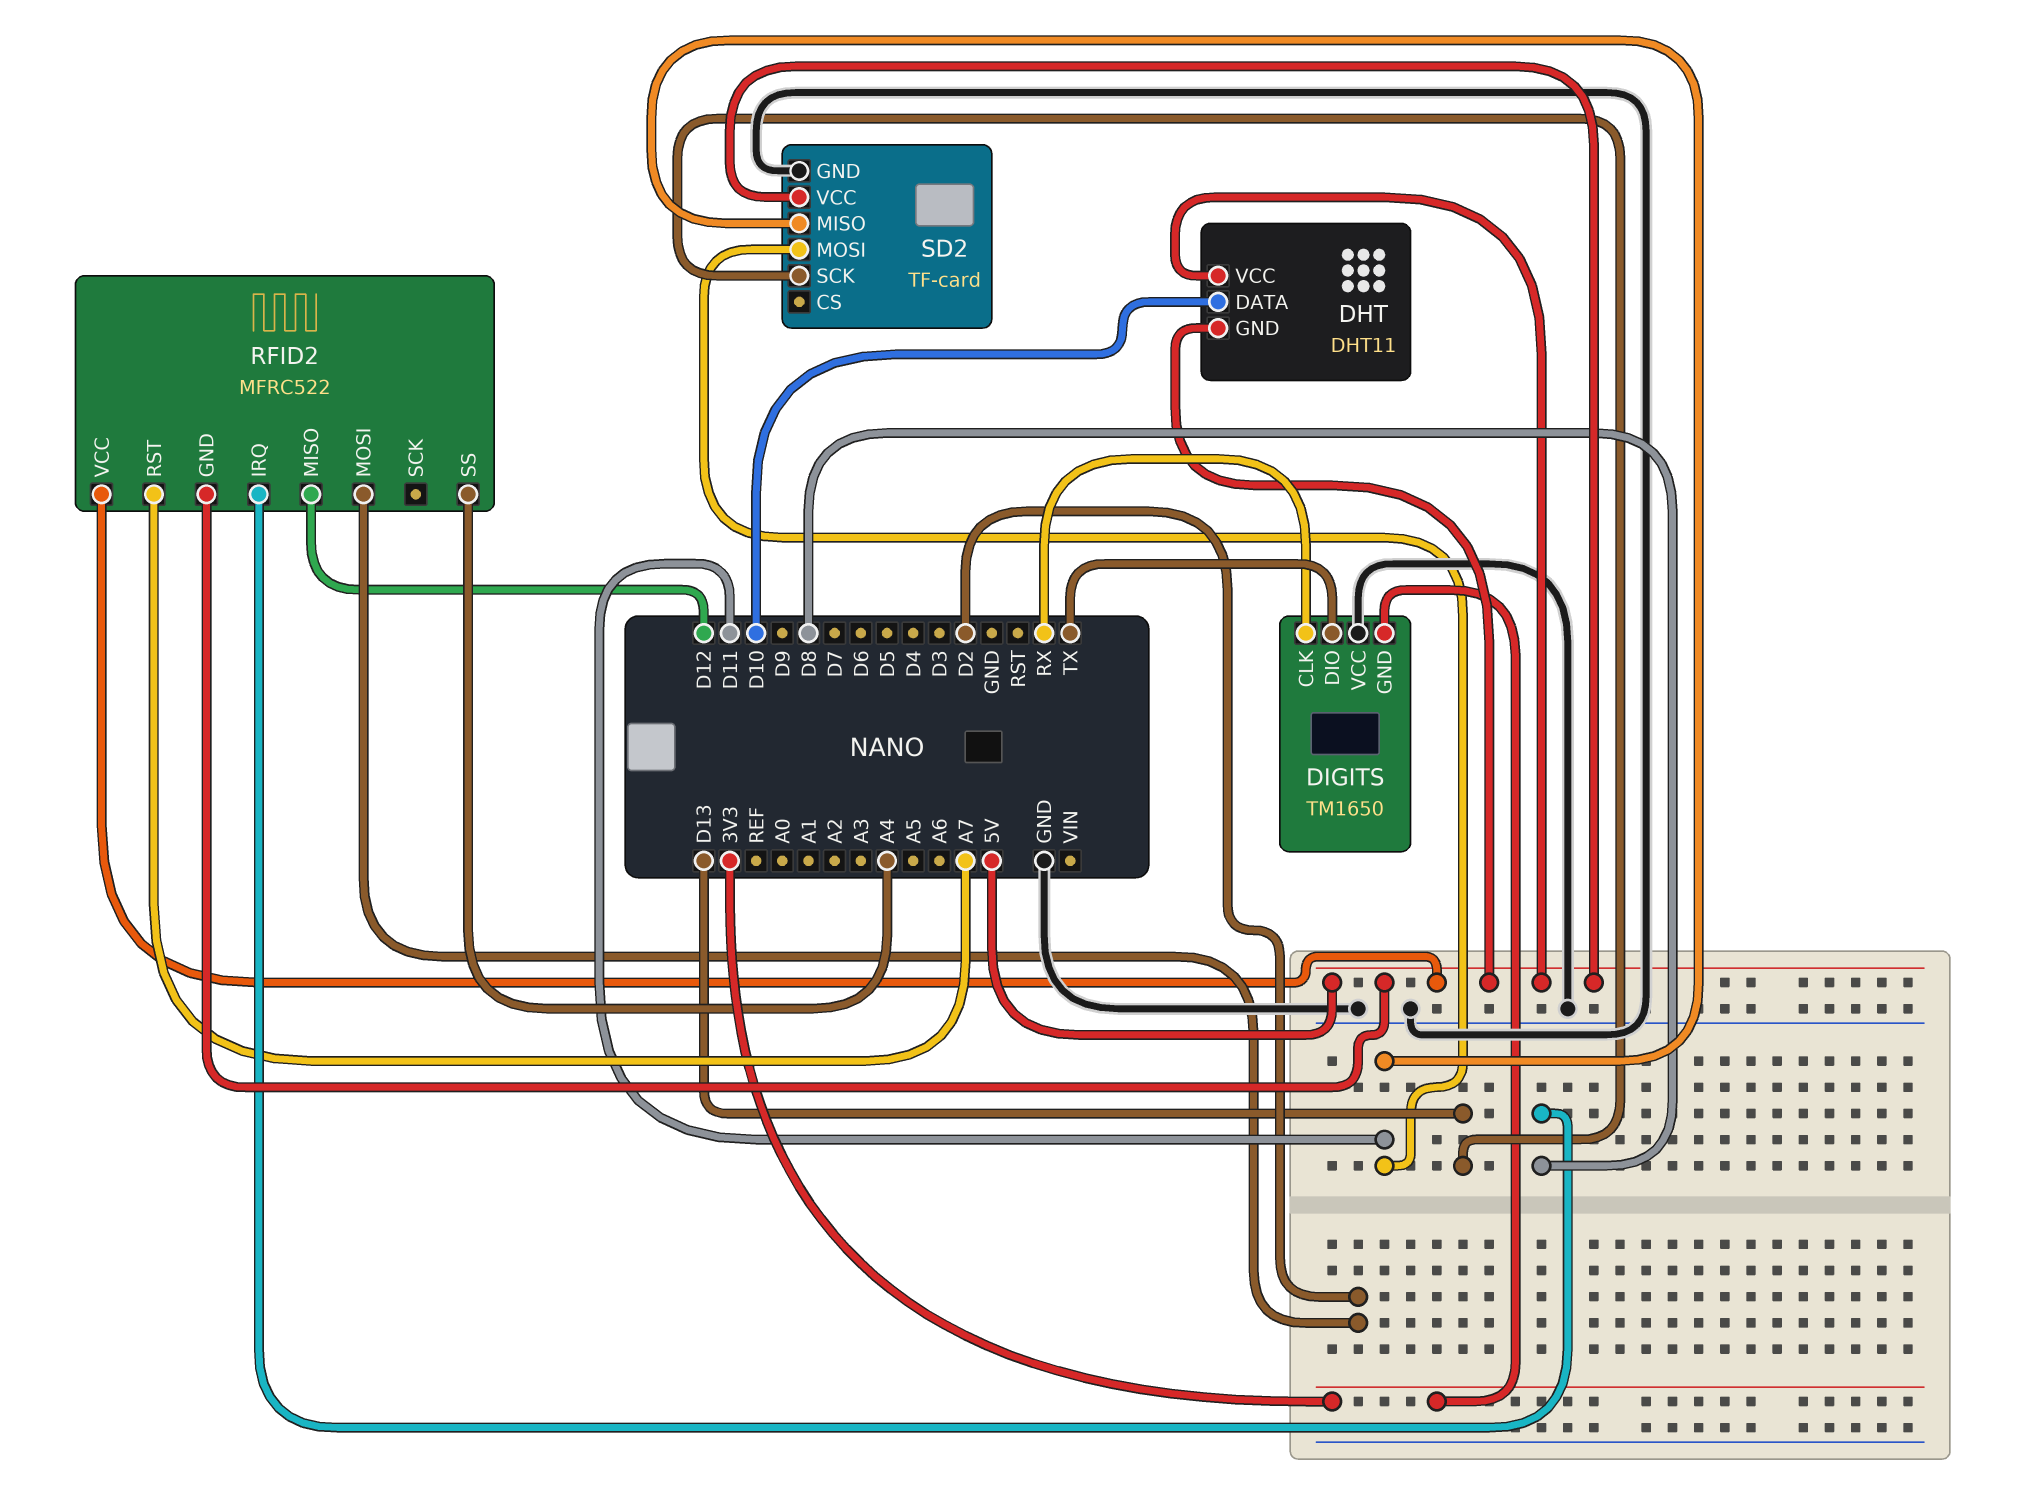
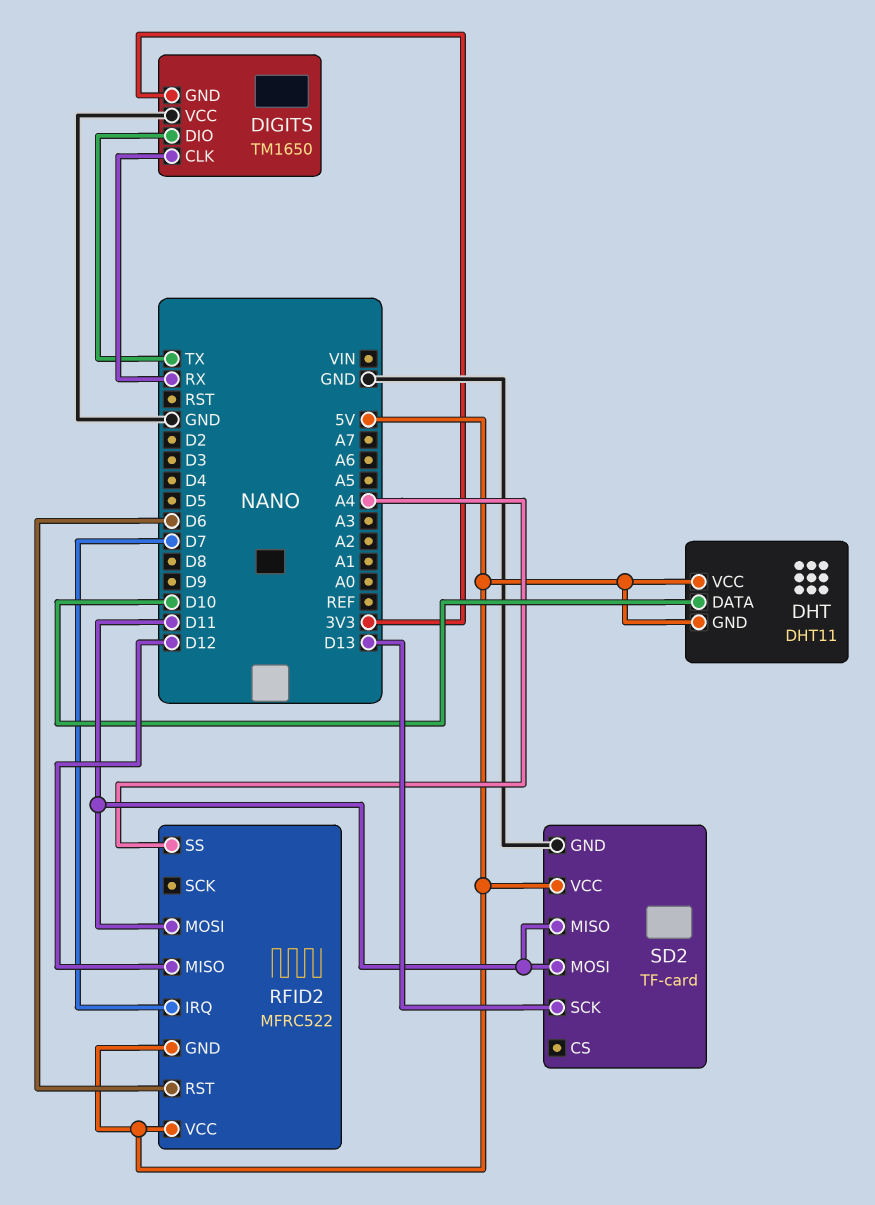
RFID2 pin IRQ: D8 -> D7
RFID2 pin MOSI: D2 -> D11
RFID2 pin RST: A7 -> D6

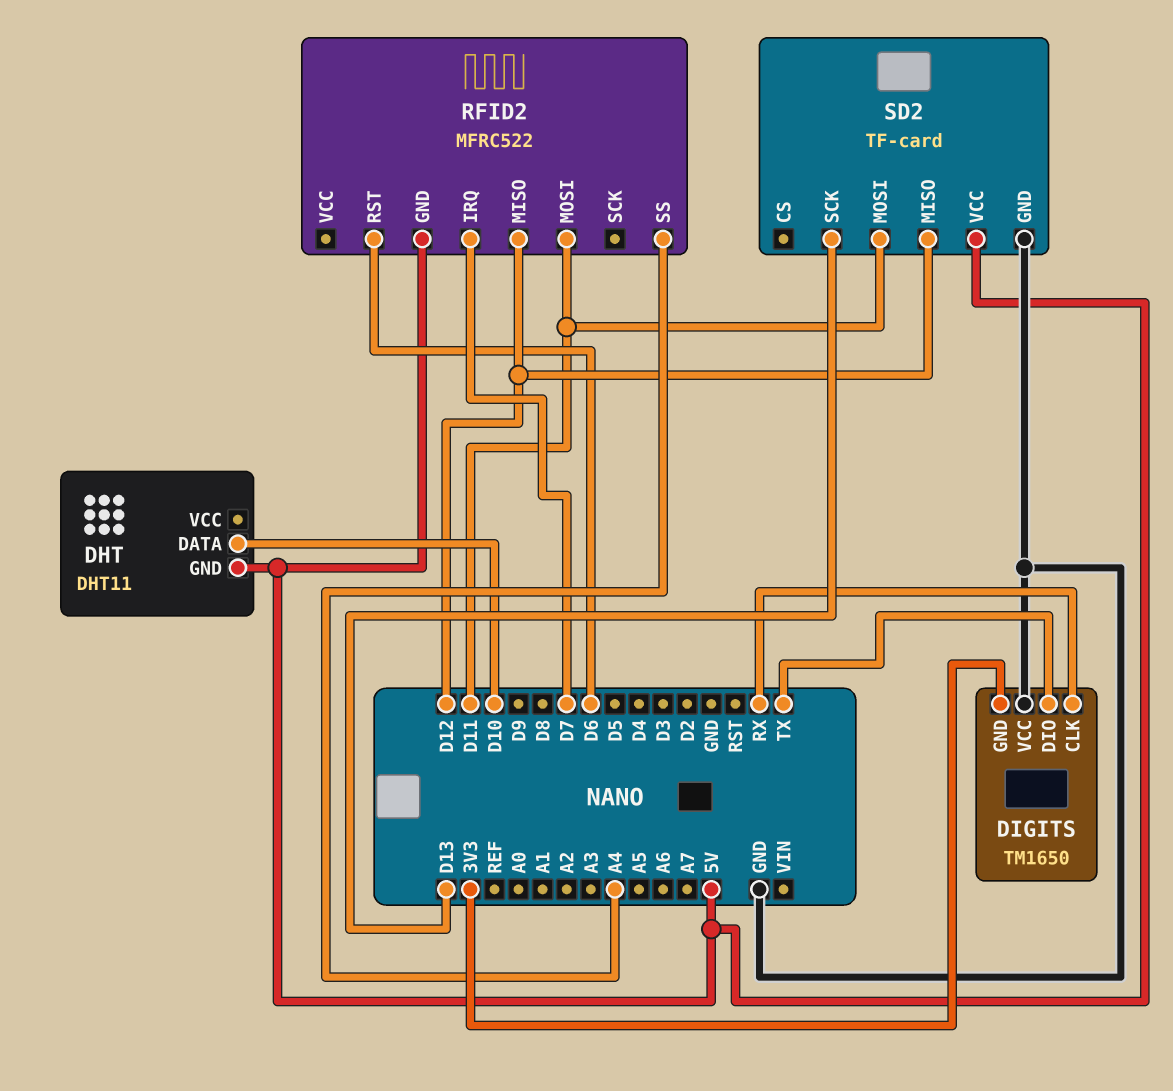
DHT pin VCC: 5V -> none
RFID2 pin VCC: 5V -> none
SD2 pin MISO: D11 -> D12

